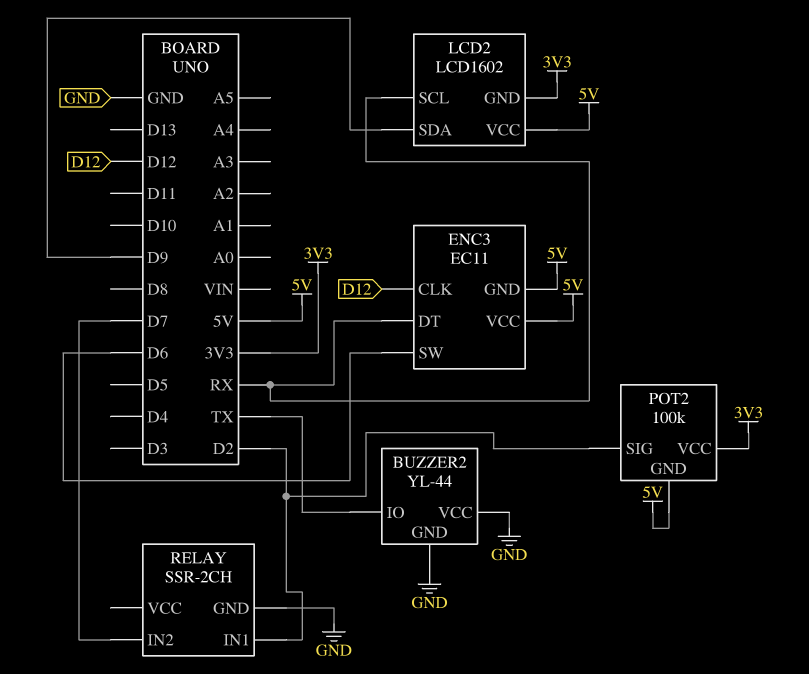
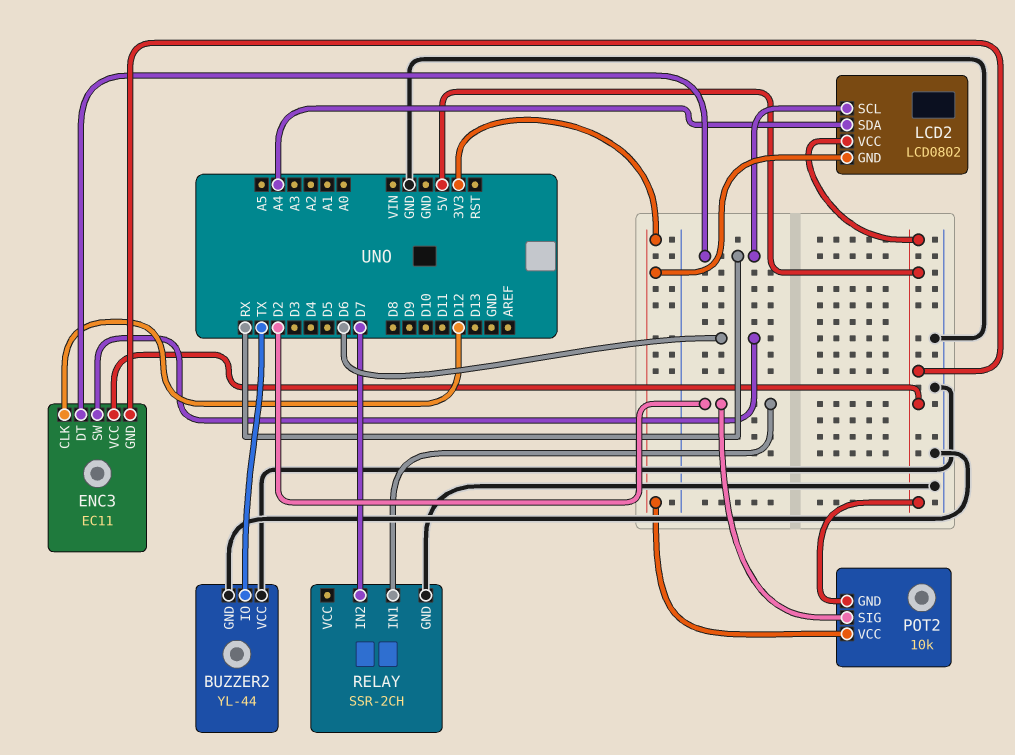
LCD2: LCD1602 -> LCD0802
LCD2 pin SDA: D9 -> A4
POT2: 100k -> 10k

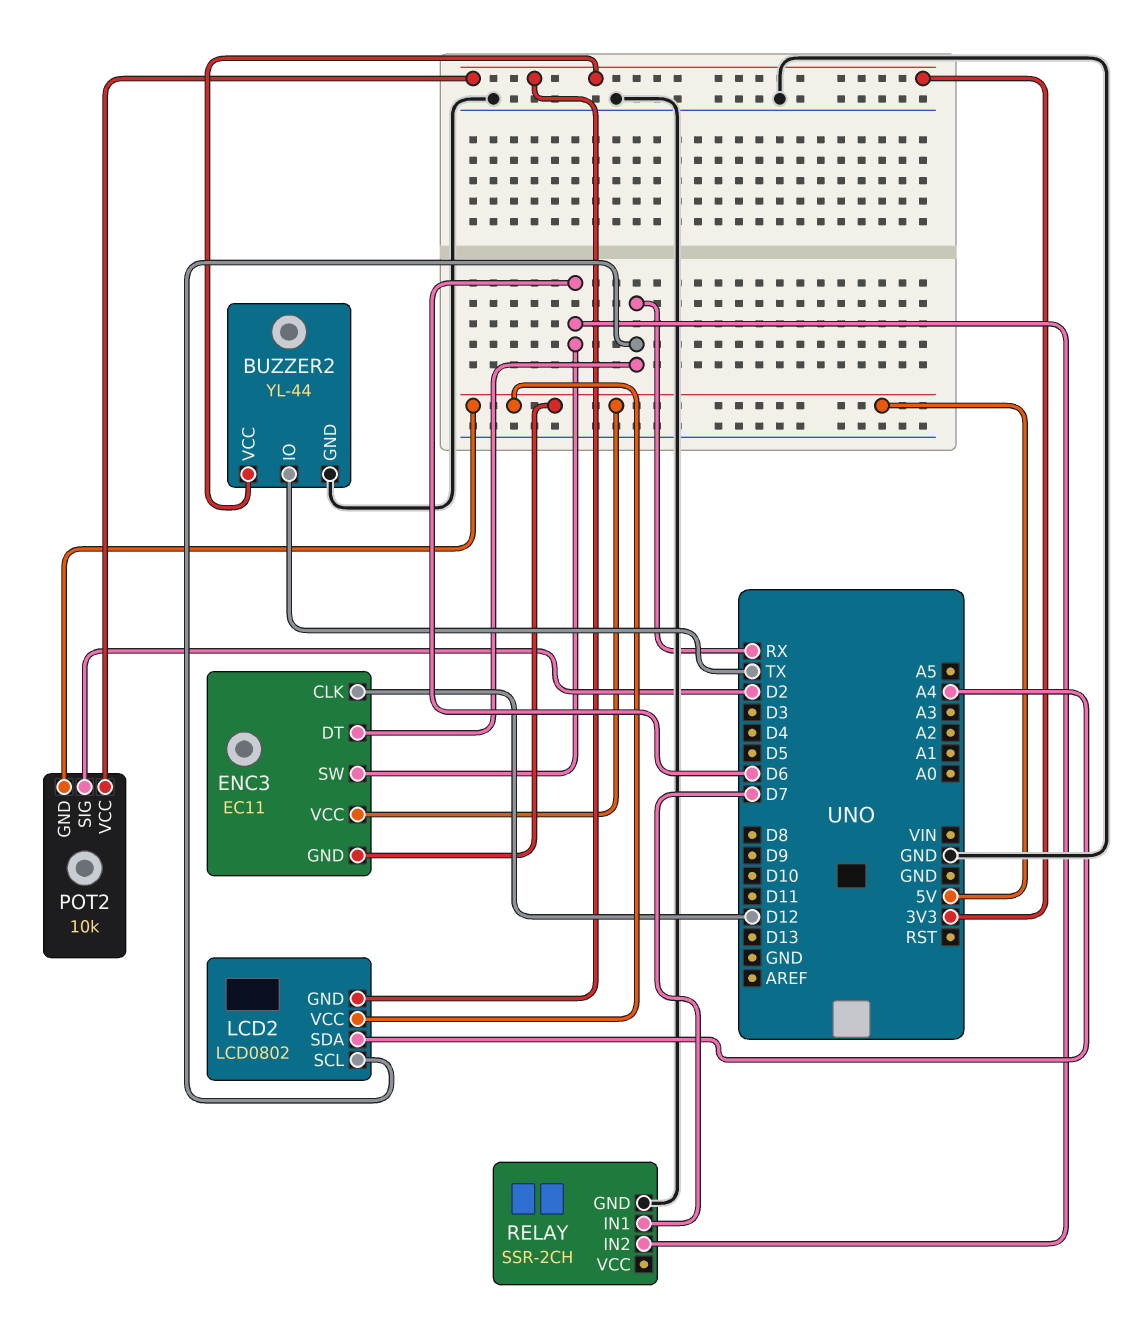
BUZZER2 pin VCC: GND -> 3V3
RELAY pin IN1: D2 -> D7
RELAY pin IN2: D7 -> D6

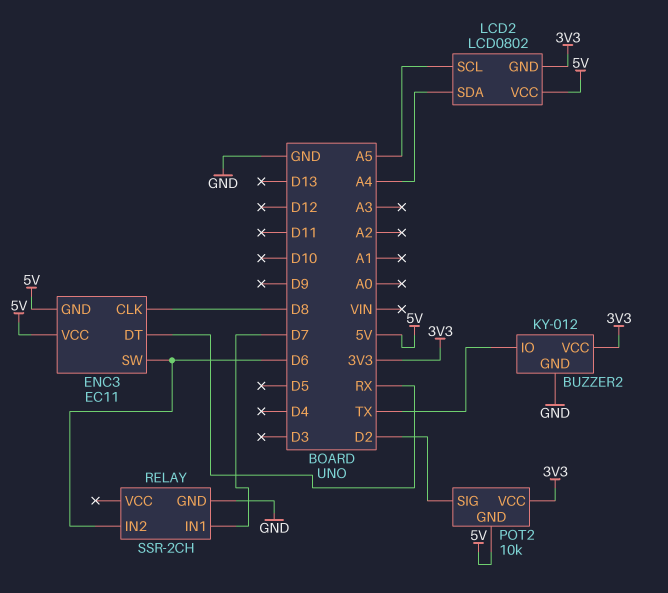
BUZZER2: YL-44 -> KY-012
ENC3 pin CLK: D12 -> D8
LCD2 pin SCL: RX -> A5

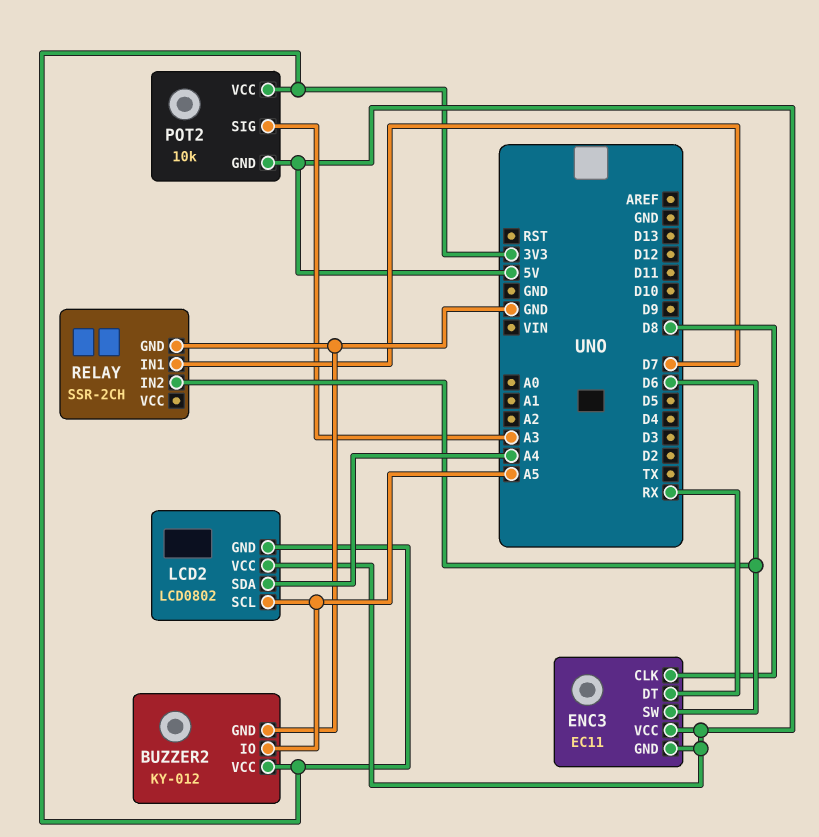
BUZZER2 pin IO: TX -> A5
POT2 pin SIG: D2 -> A3

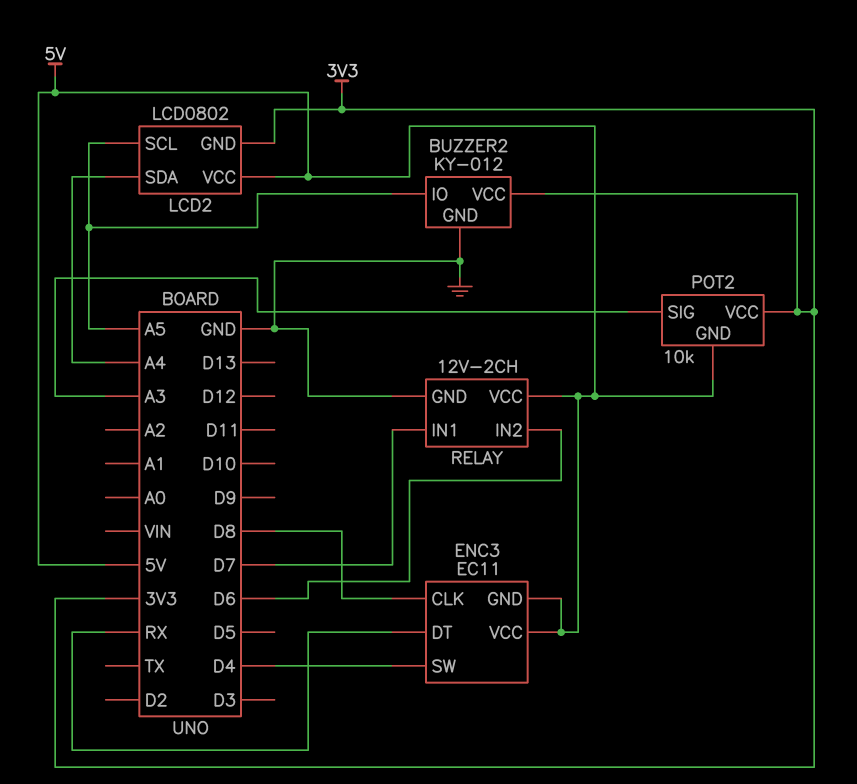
ENC3 pin SW: D6 -> D4
RELAY: SSR-2CH -> 12V-2CH
RELAY pin VCC: none -> 5V

